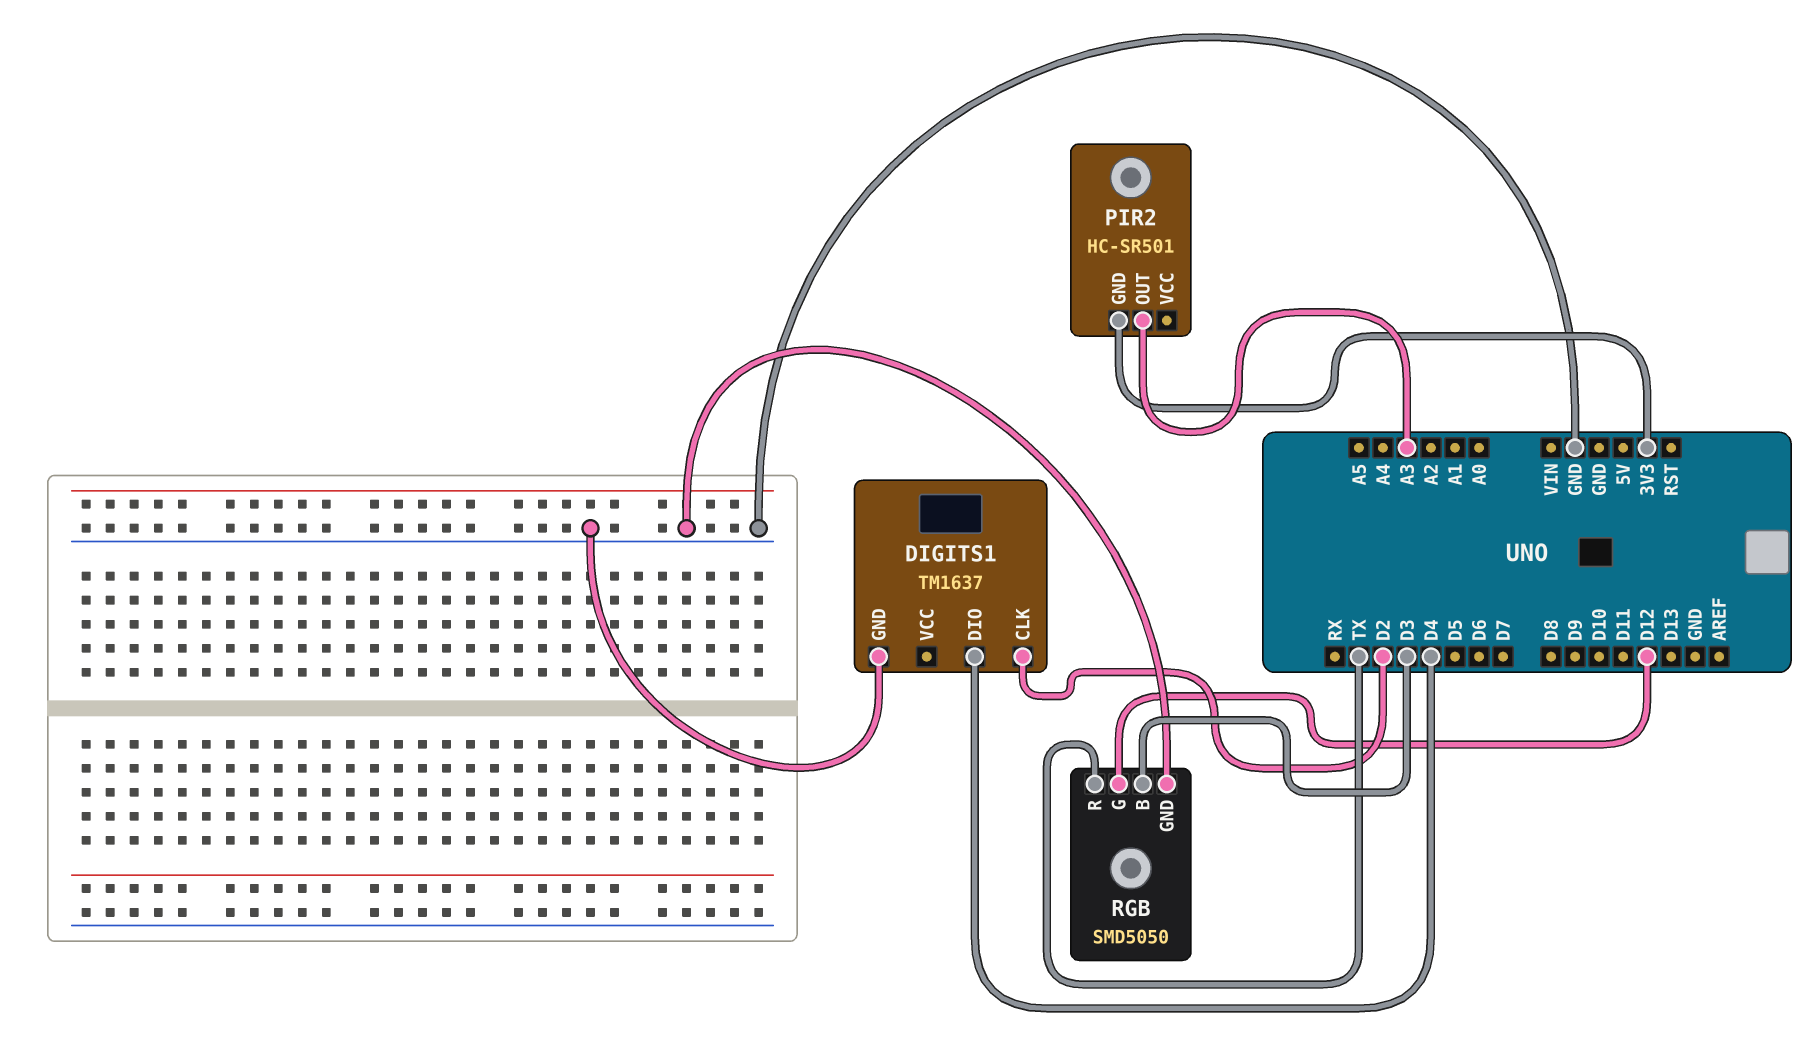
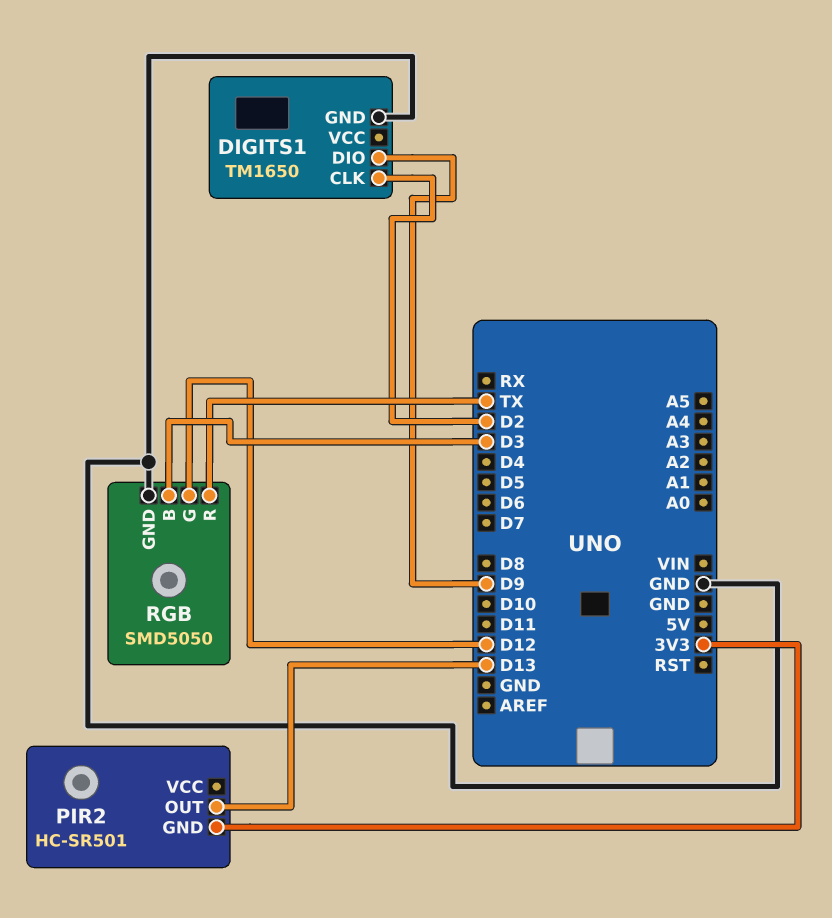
DIGITS1: TM1637 -> TM1650
DIGITS1 pin DIO: D4 -> D9
PIR2 pin OUT: A3 -> D13

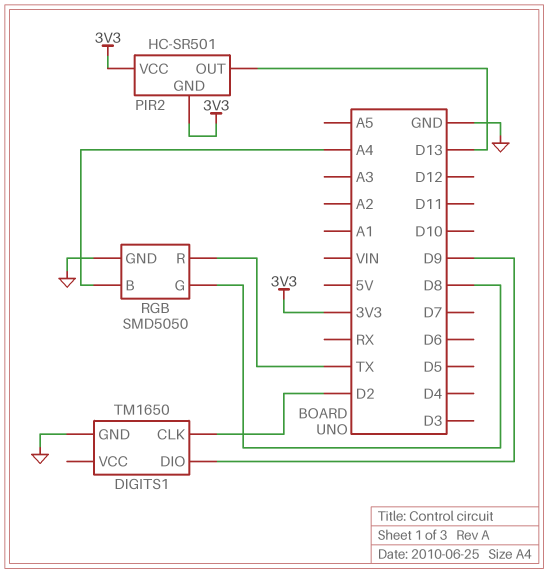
PIR2 pin VCC: none -> 3V3
RGB pin B: D3 -> A4
RGB pin G: D12 -> D8

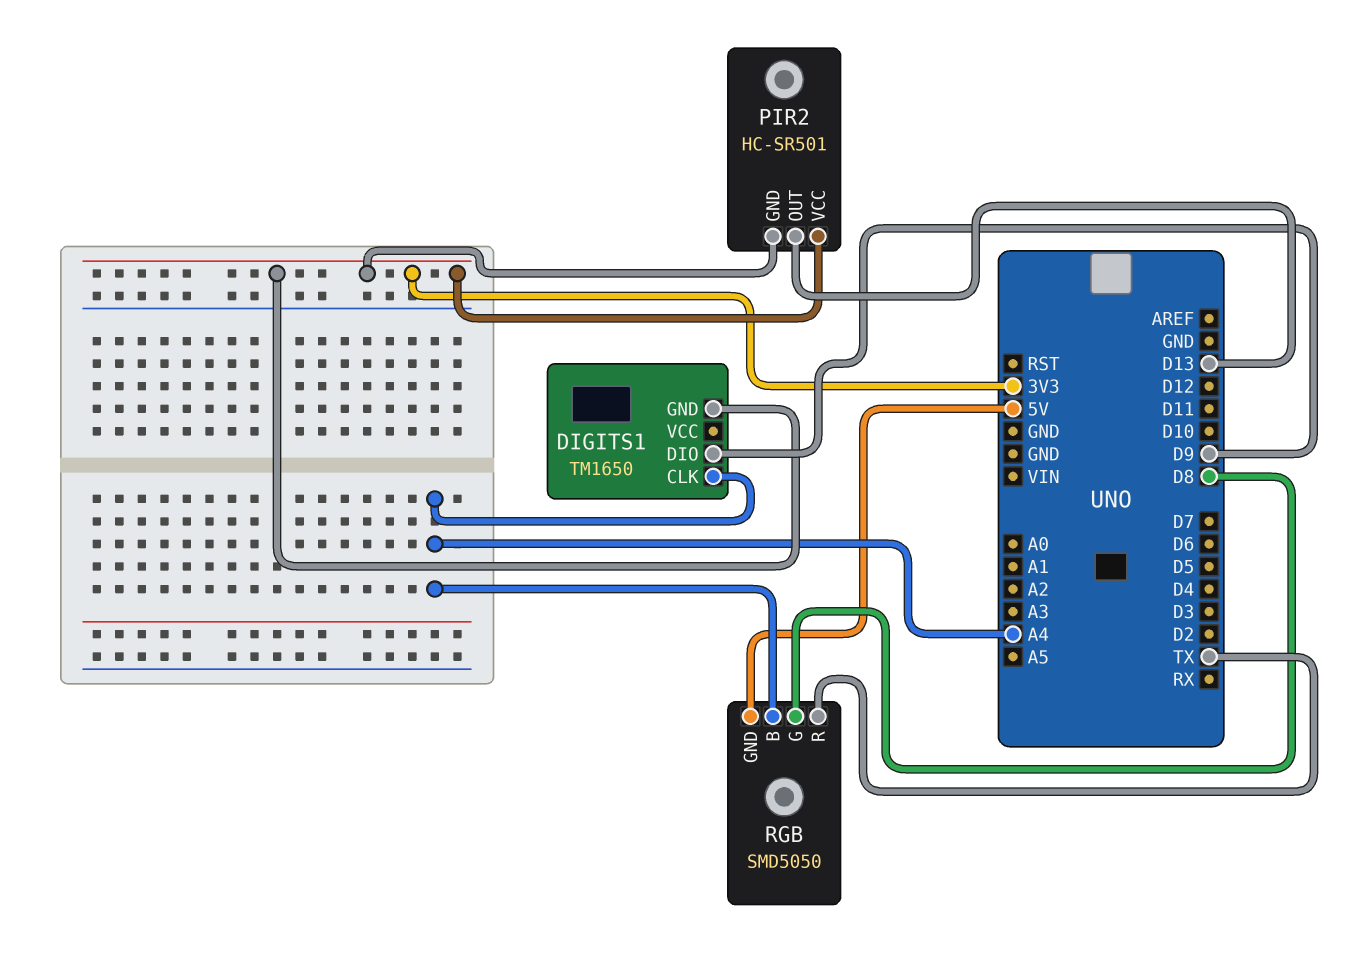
DIGITS1 pin CLK: D2 -> A4
DIGITS1 pin GND: GND -> 3V3
RGB pin GND: GND -> 5V

